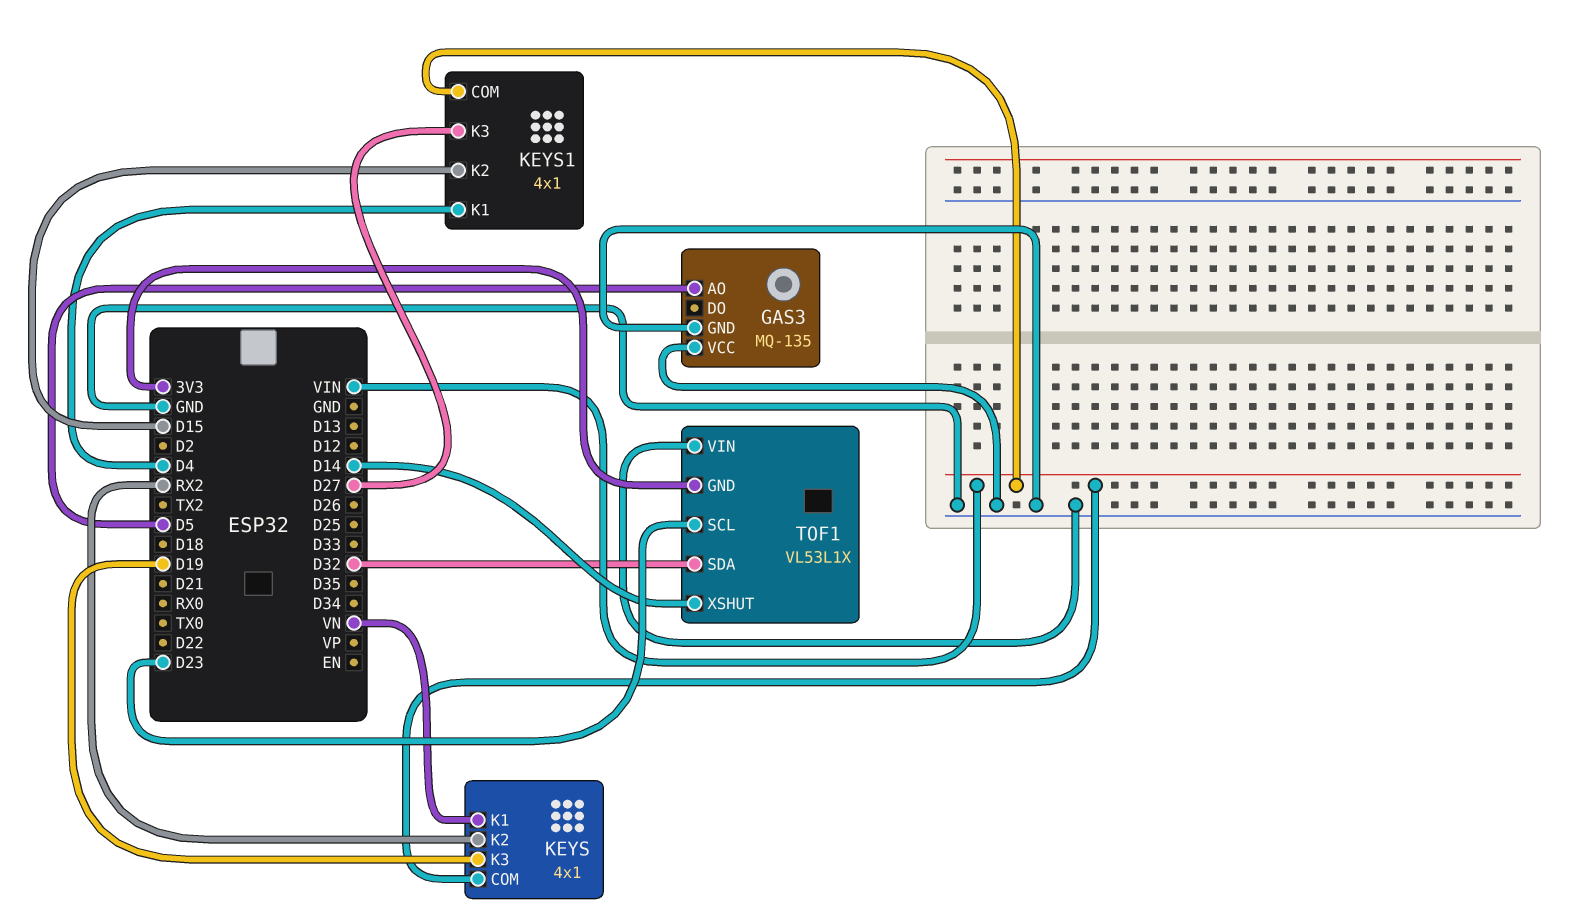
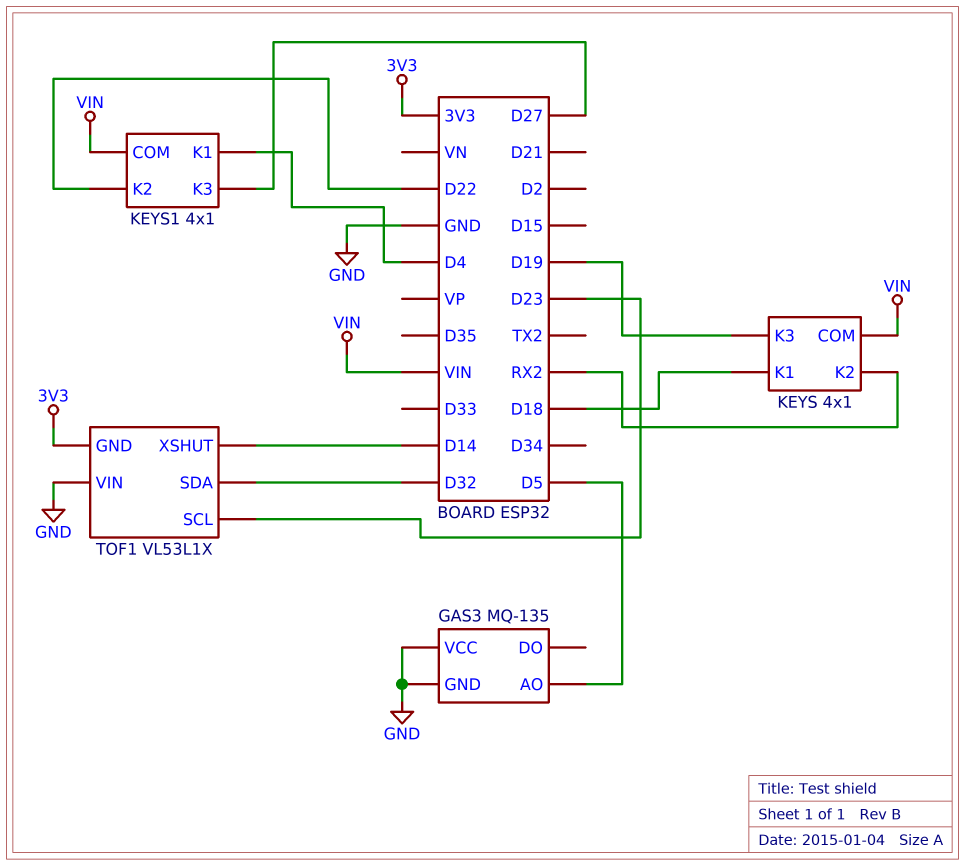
KEYS pin K1: VN -> D18
KEYS1 pin K2: D15 -> D22

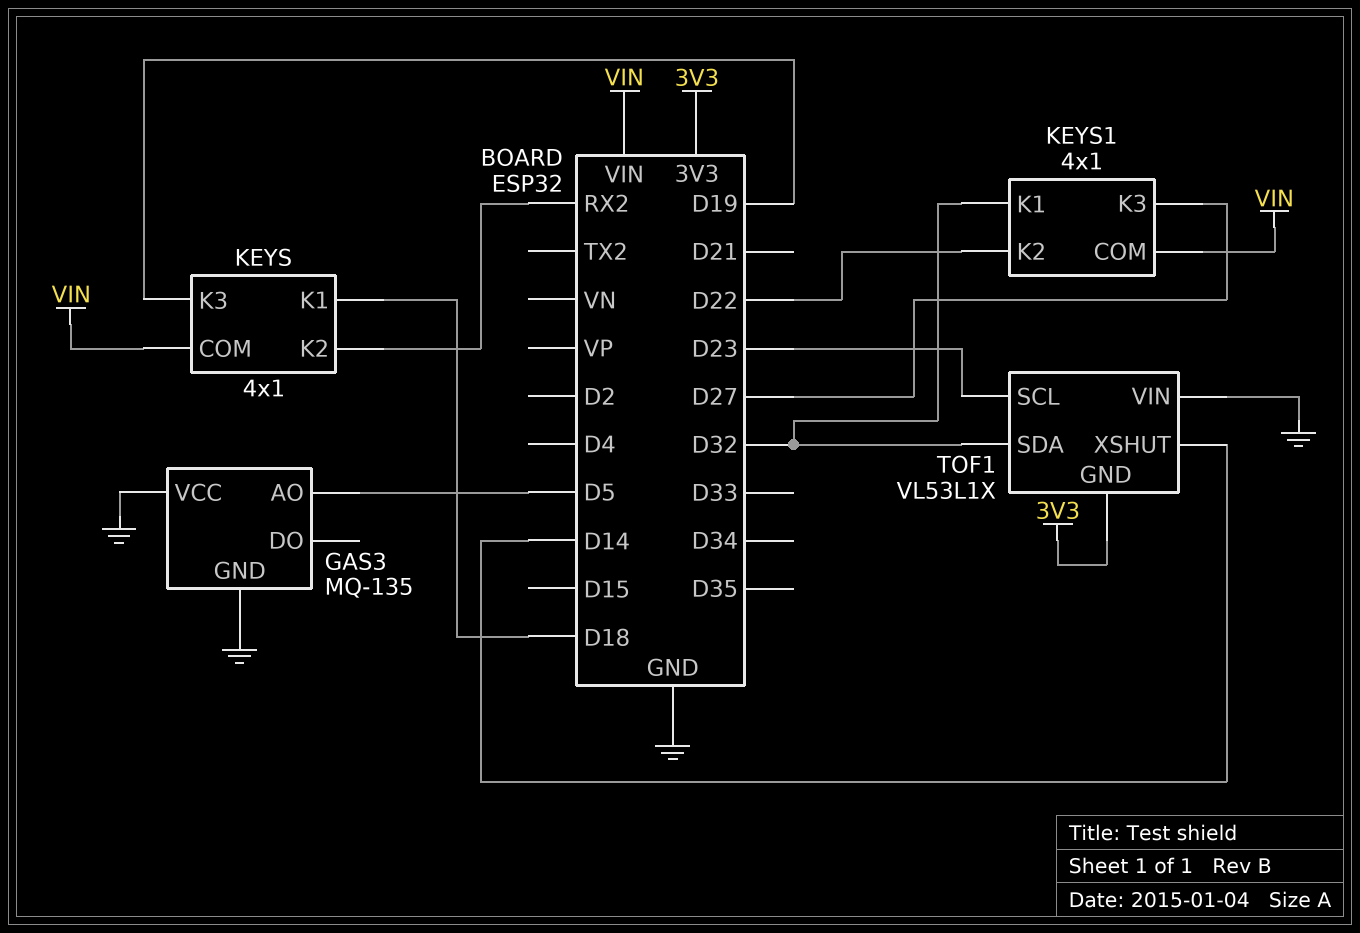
KEYS1 pin K1: D4 -> D32

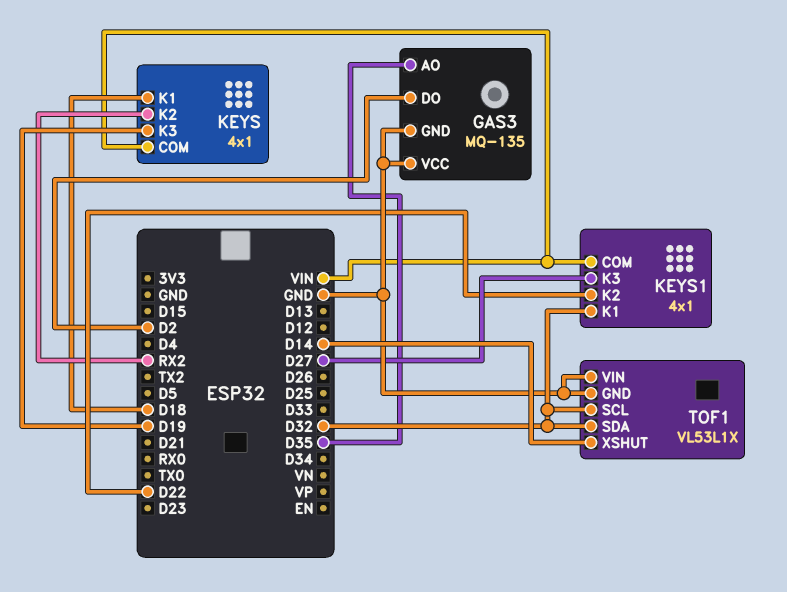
GAS3 pin AO: D5 -> D35
GAS3 pin DO: none -> D2
TOF1 pin GND: 3V3 -> GND
TOF1 pin SCL: D23 -> D32

